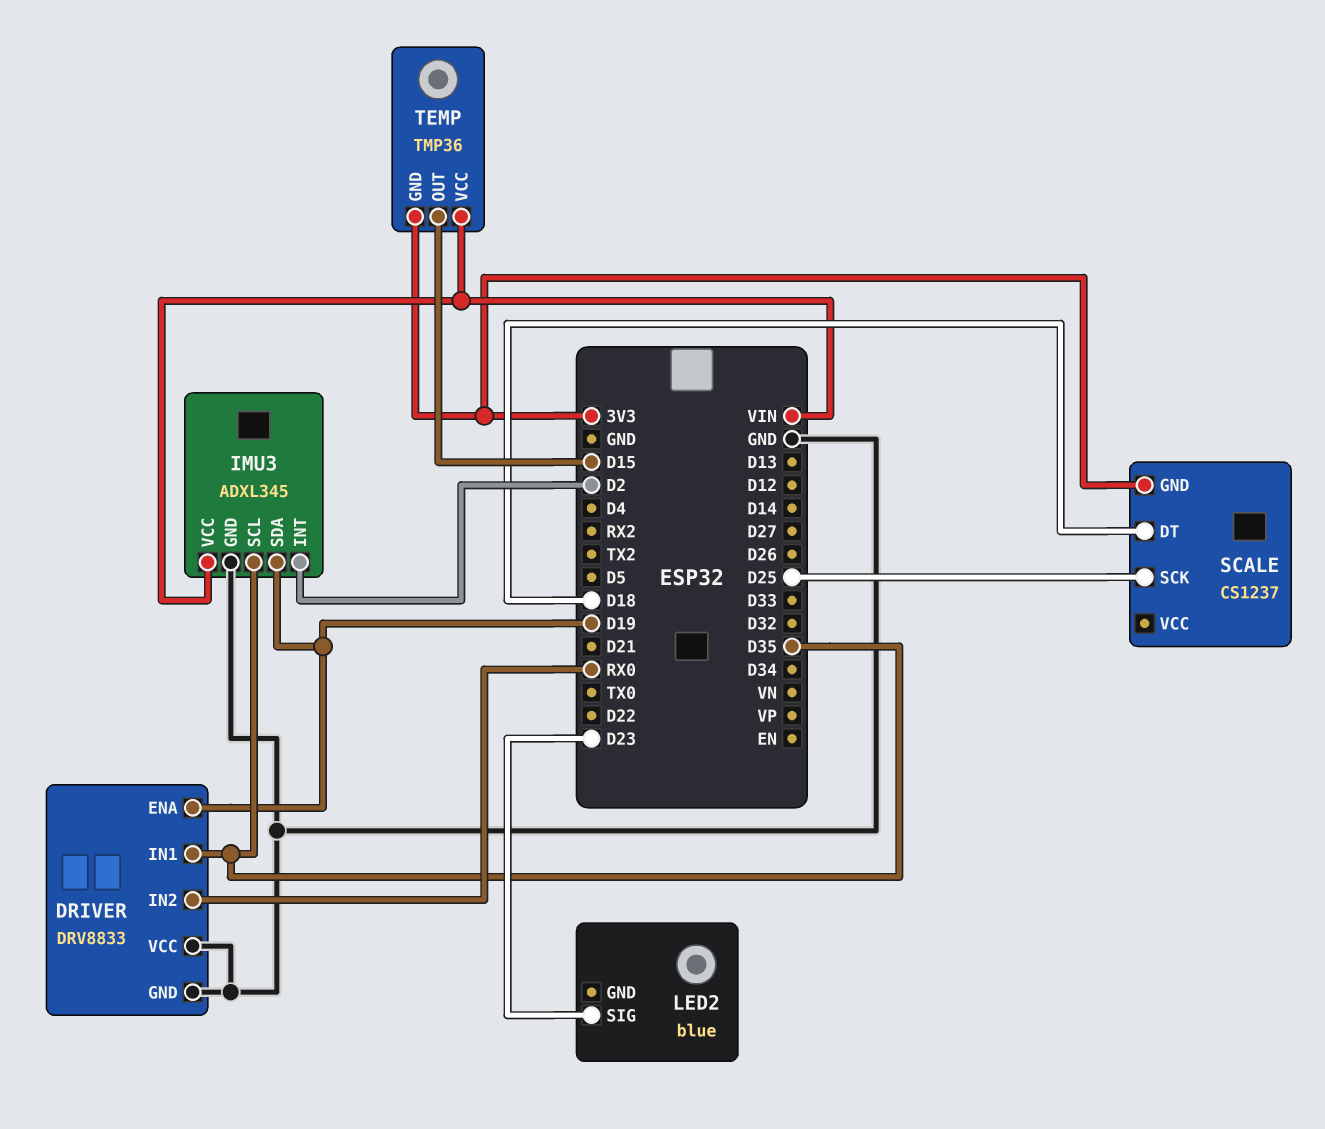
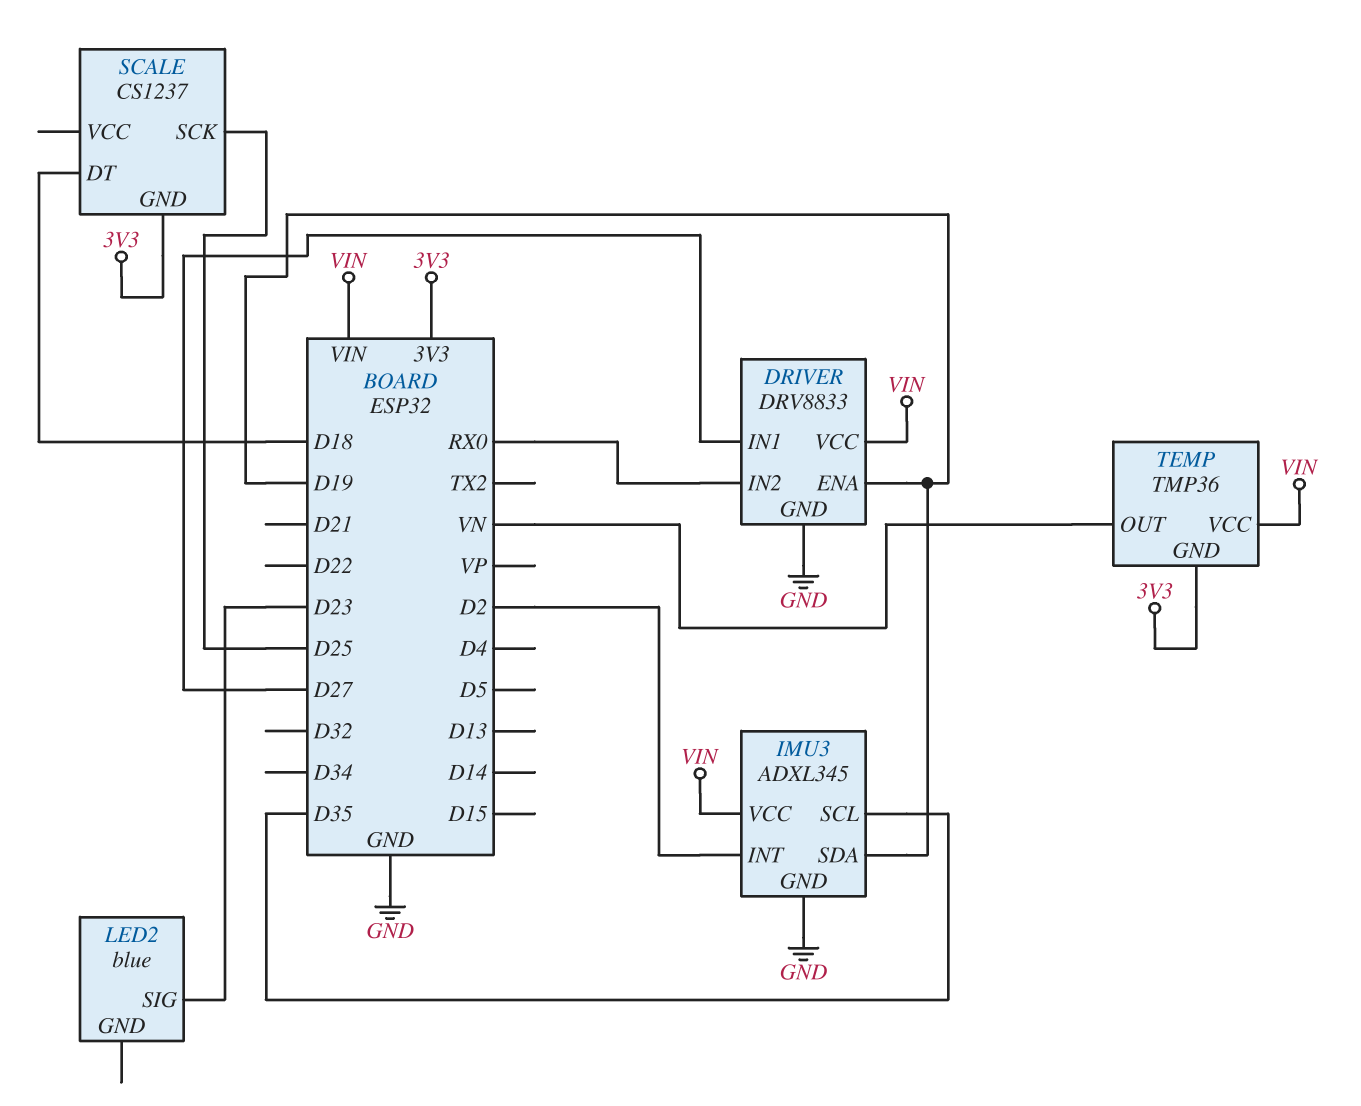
DRIVER pin IN1: D35 -> D27
DRIVER pin VCC: GND -> VIN
TEMP pin OUT: D15 -> VN

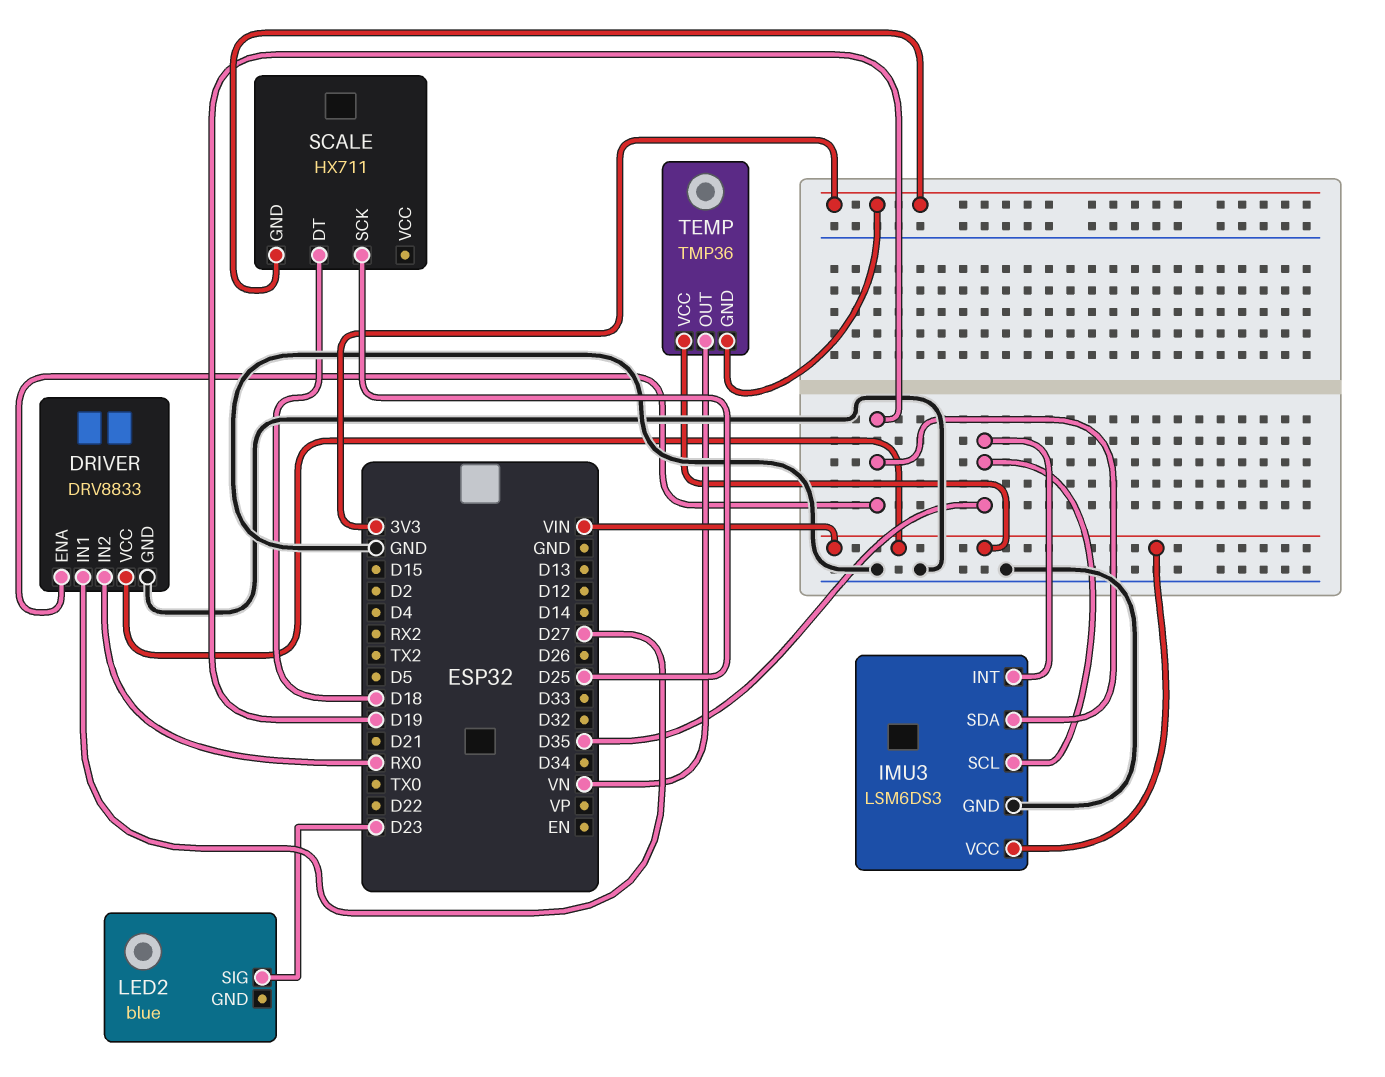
IMU3: ADXL345 -> LSM6DS3
IMU3 pin INT: D2 -> D35
SCALE: CS1237 -> HX711

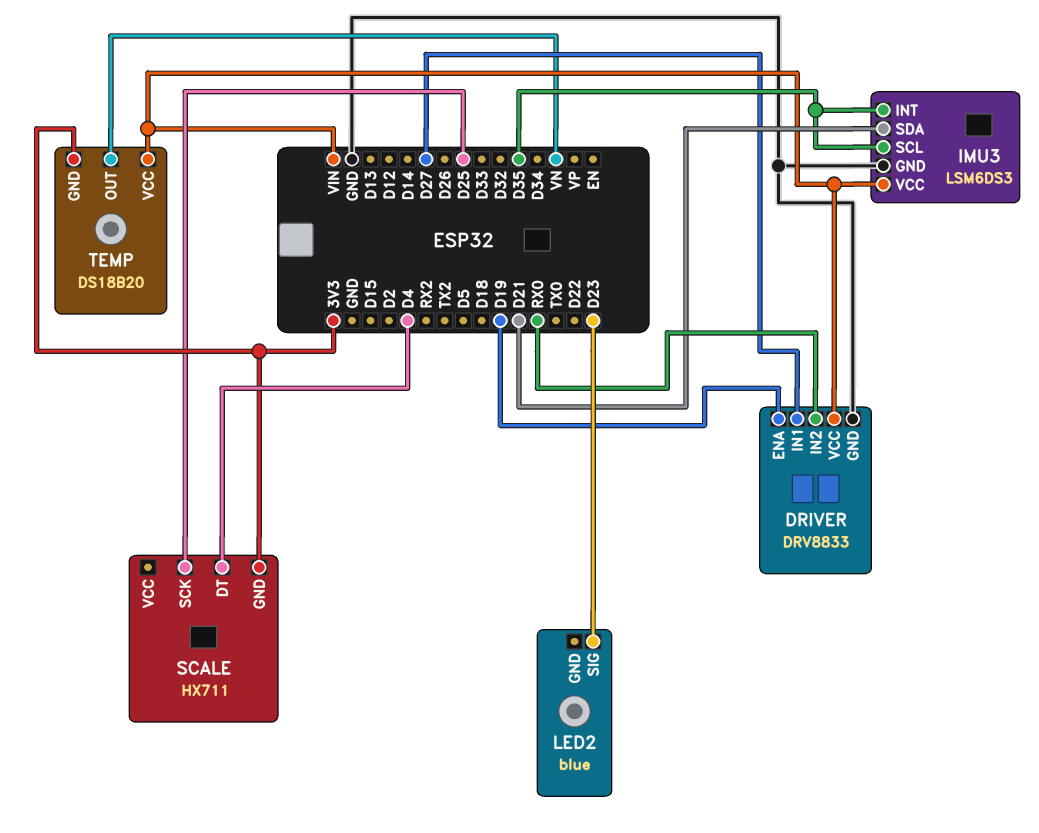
IMU3 pin SDA: D19 -> D21
SCALE pin DT: D18 -> D4
TEMP: TMP36 -> DS18B20

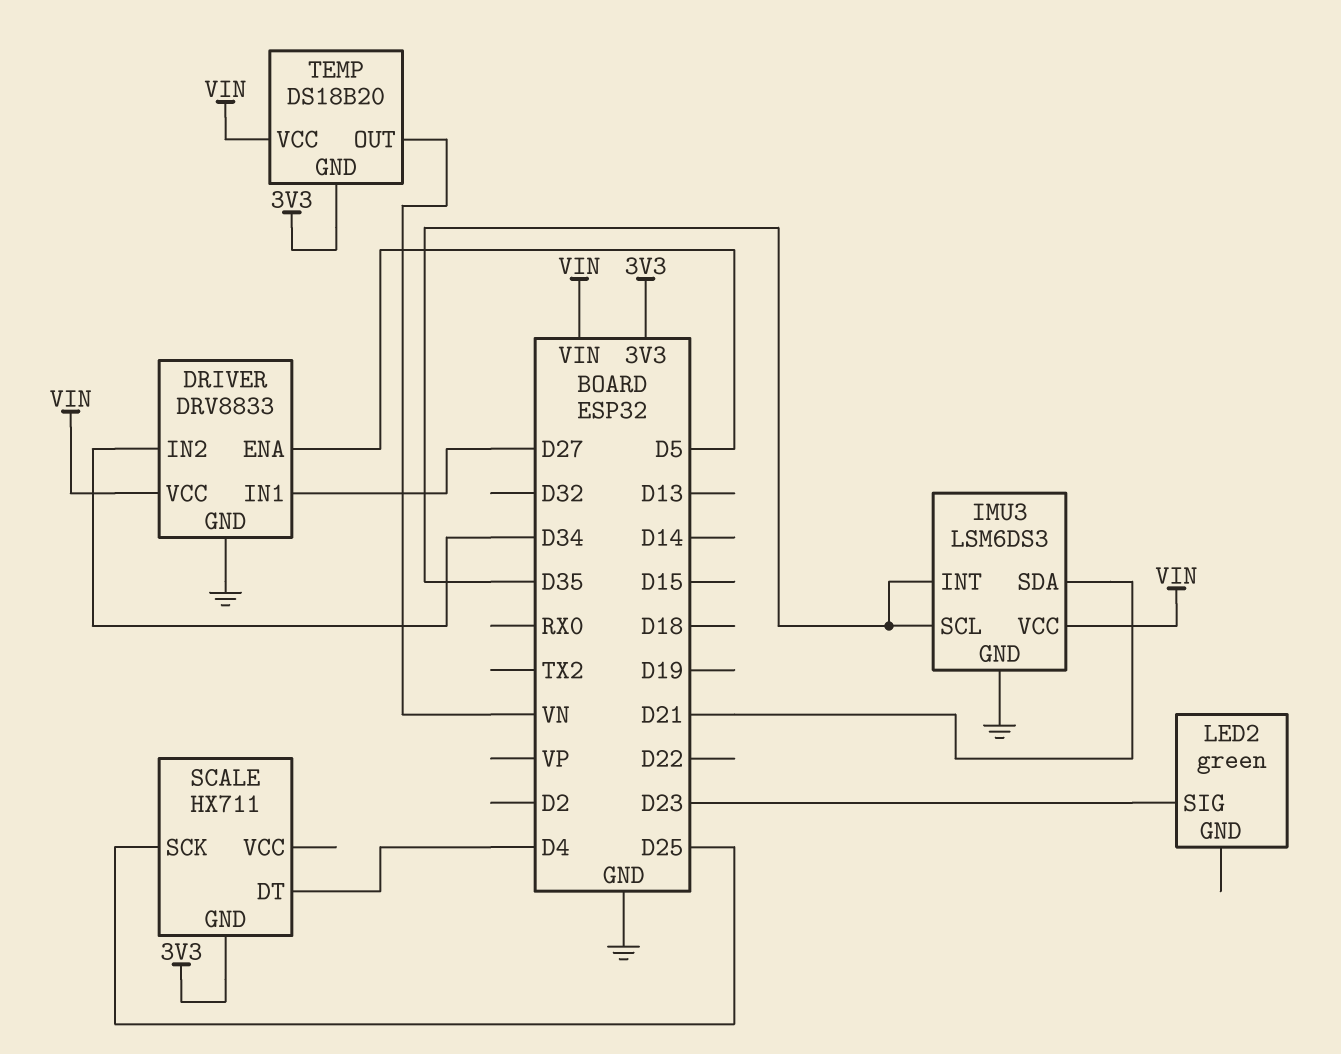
DRIVER pin ENA: D19 -> D5
DRIVER pin IN2: RX0 -> D34
LED2: blue -> green

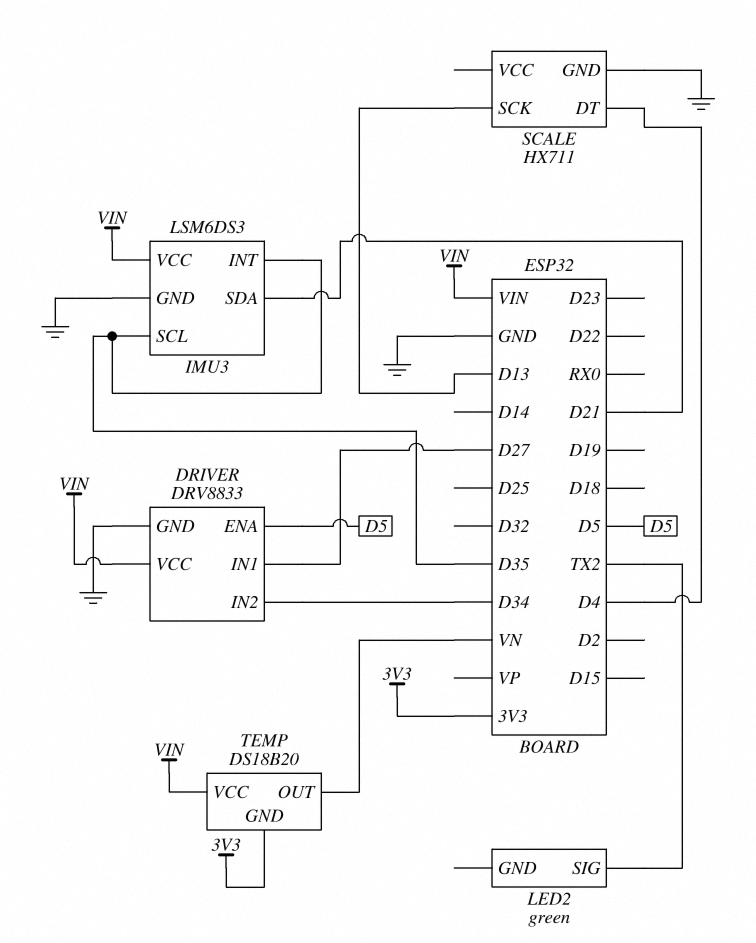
LED2 pin SIG: D23 -> TX2
SCALE pin GND: 3V3 -> GND
SCALE pin SCK: D25 -> D13

